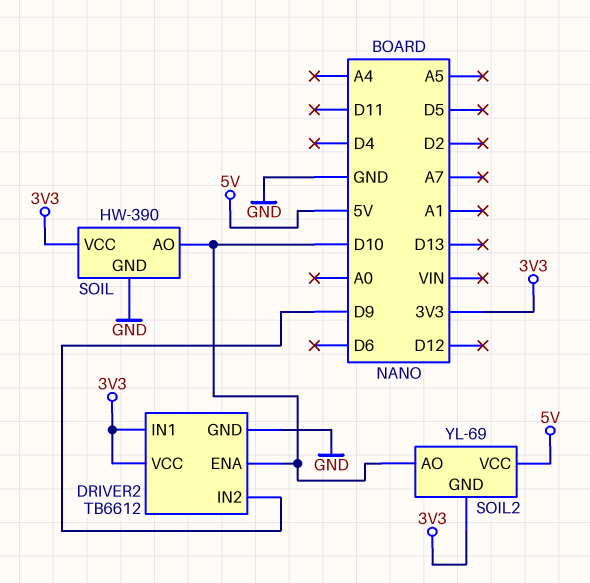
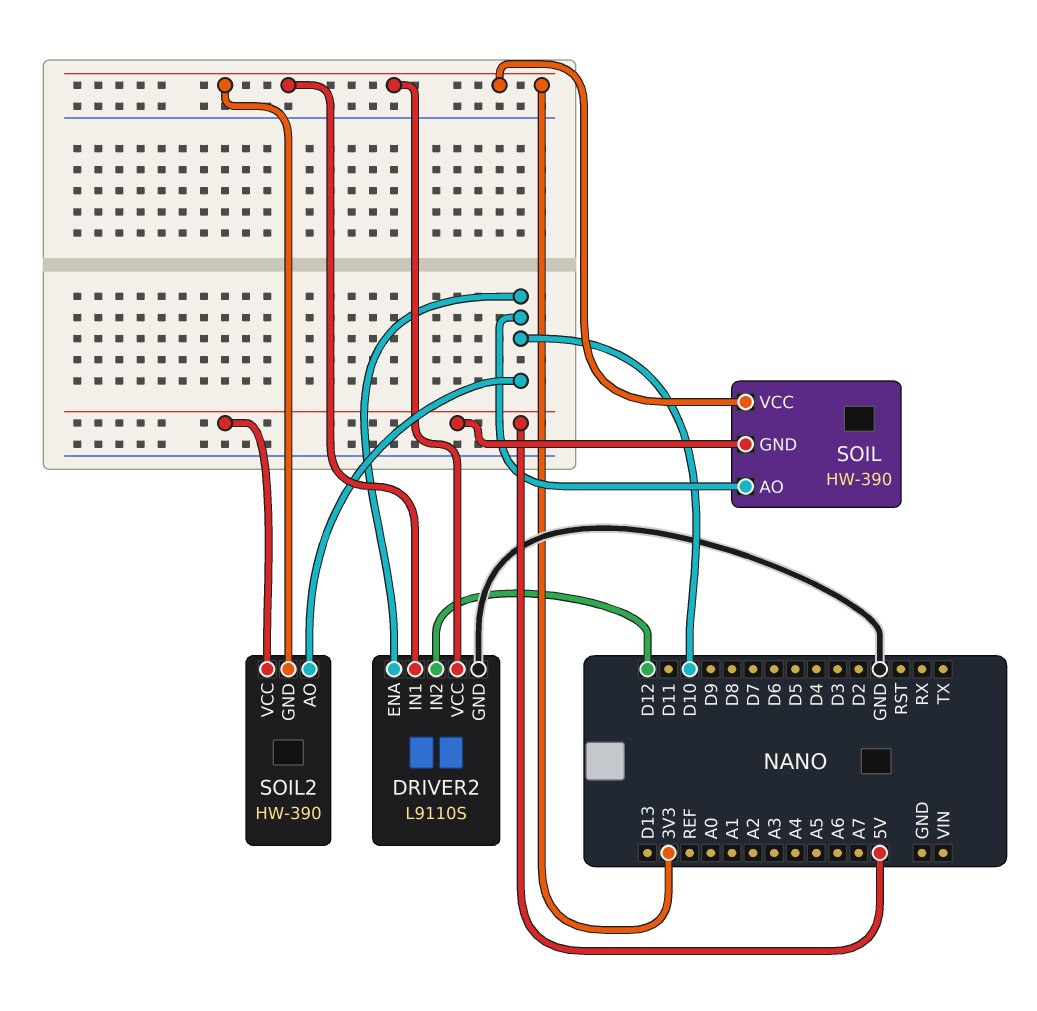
DRIVER2: TB6612 -> L9110S
DRIVER2 pin IN2: D9 -> D12
SOIL pin GND: GND -> 5V
SOIL2: YL-69 -> HW-390

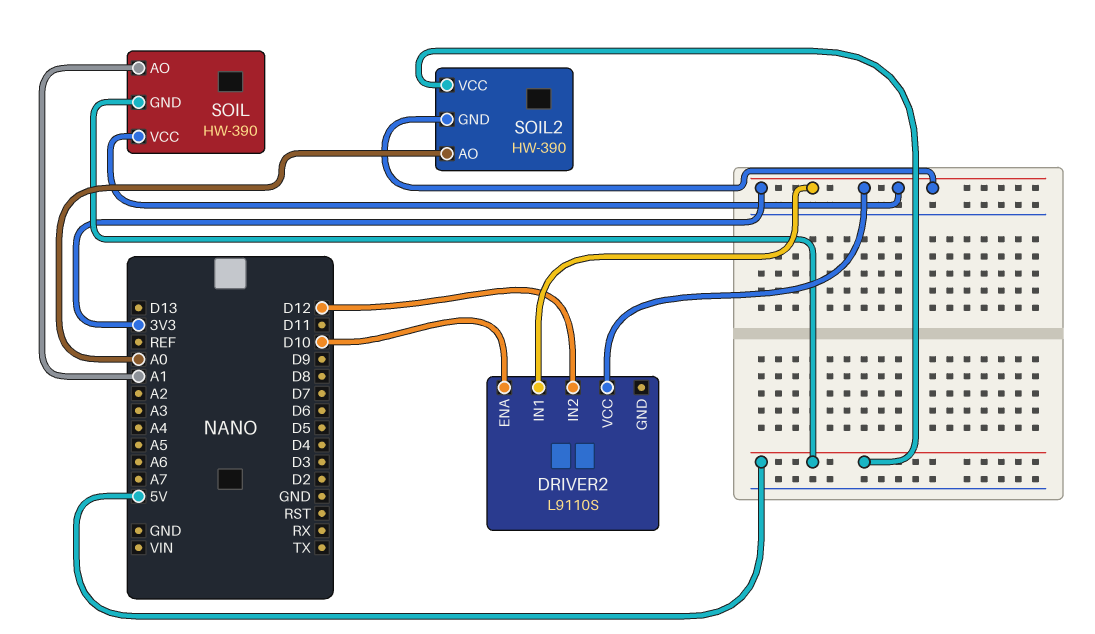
DRIVER2 pin GND: GND -> none
SOIL pin AO: D10 -> A1
SOIL2 pin AO: D10 -> A0

